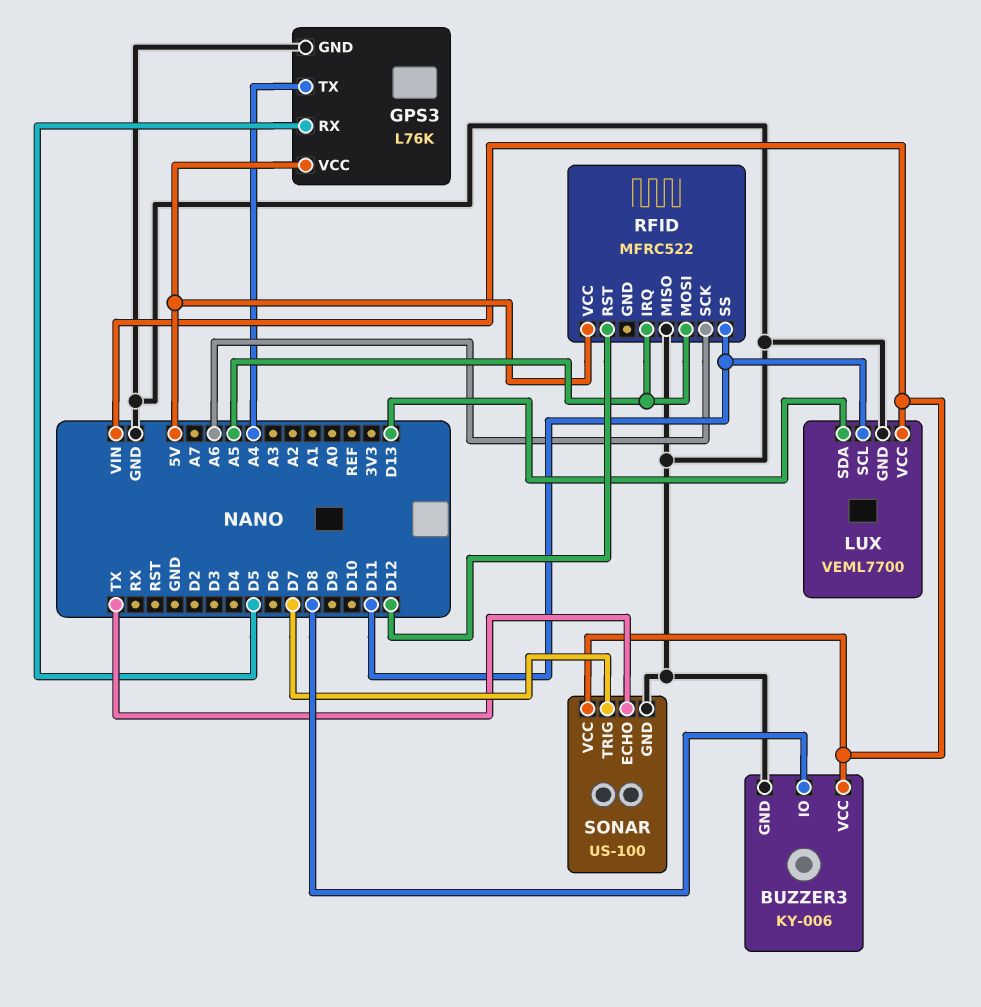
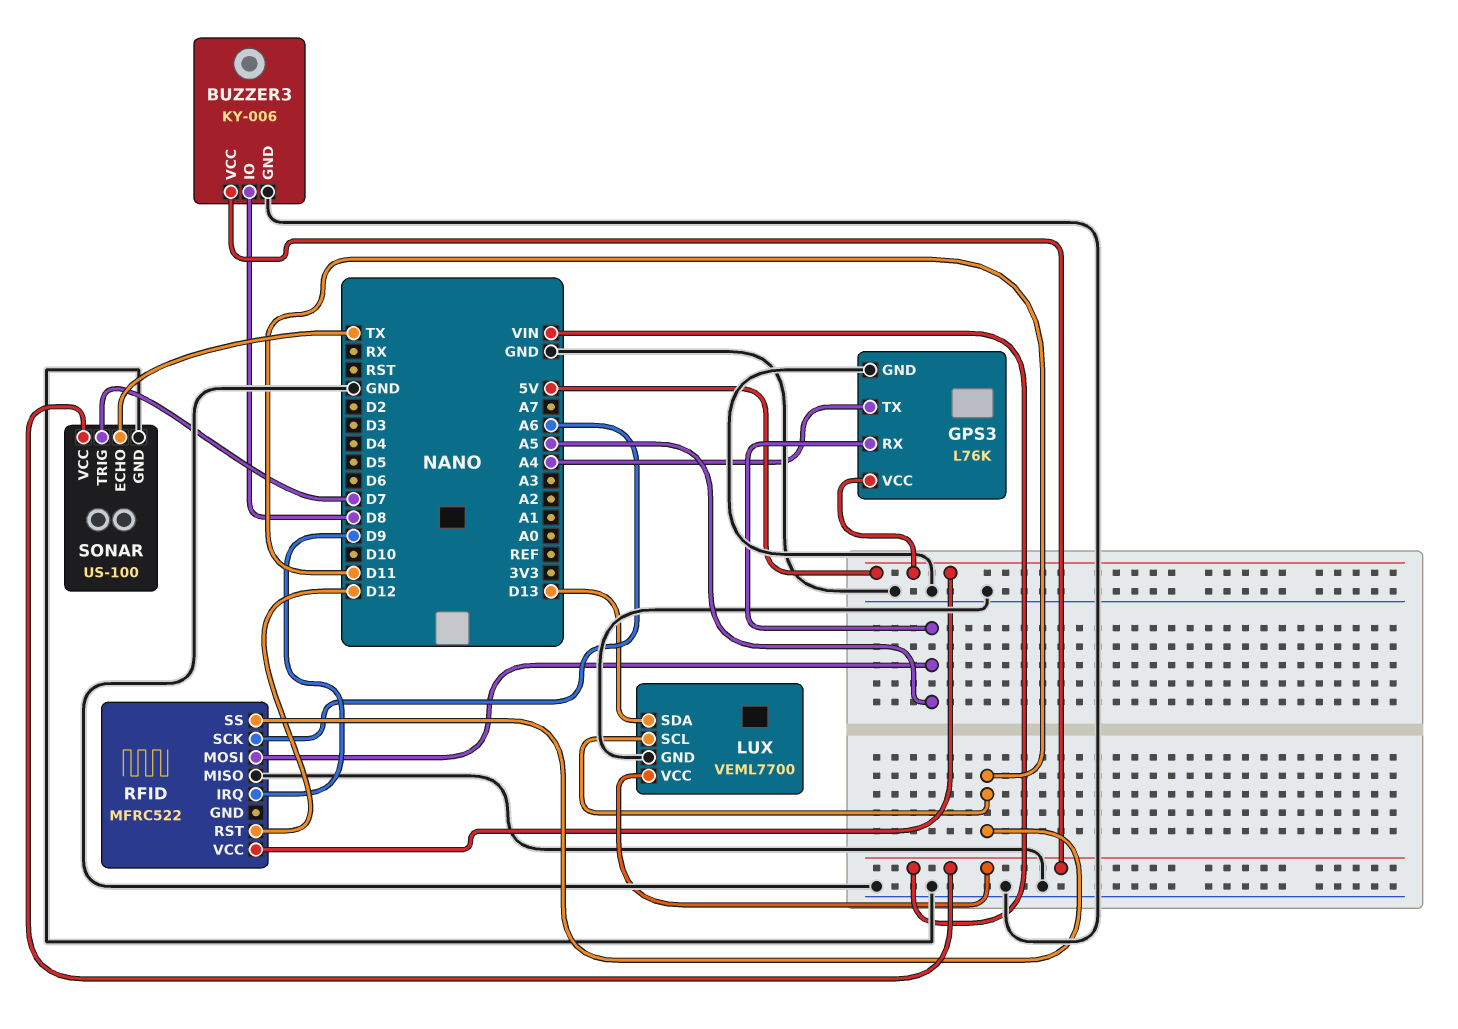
GPS3 pin RX: D5 -> A5
RFID pin IRQ: A5 -> D9

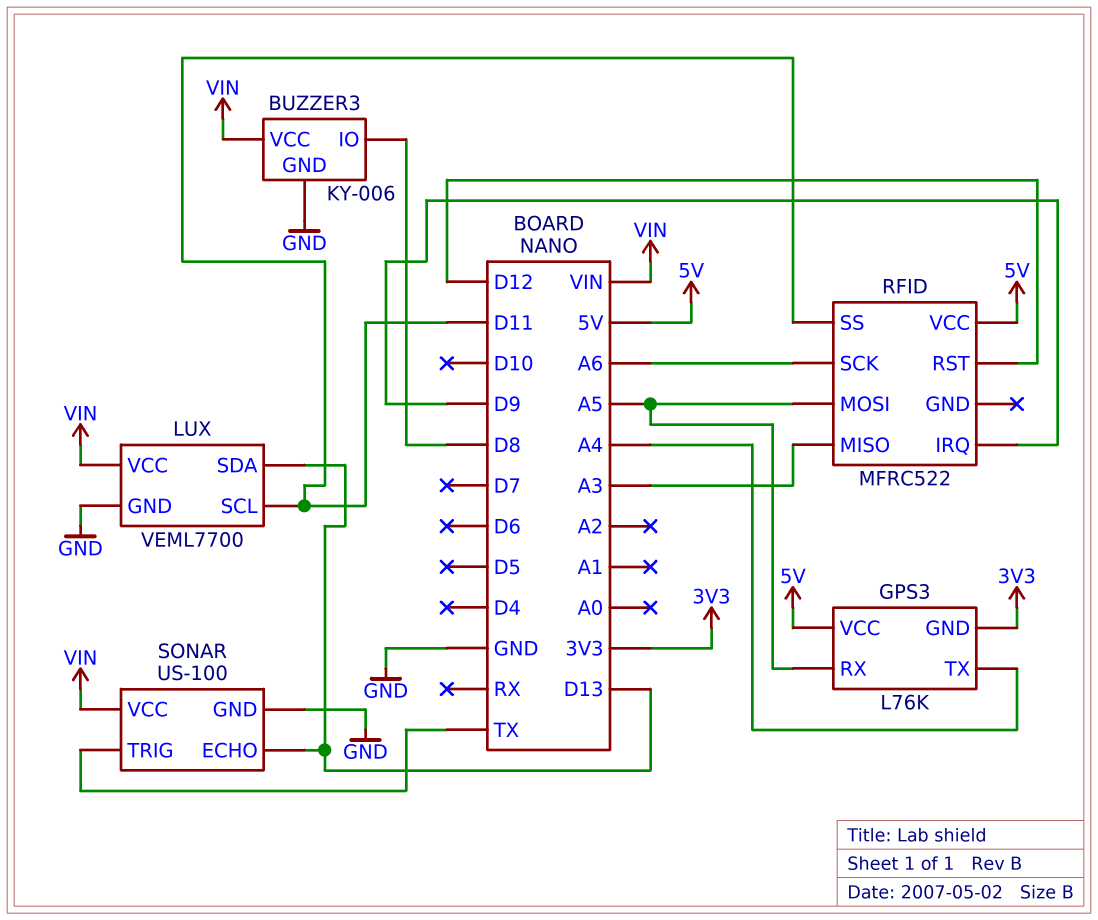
GPS3 pin GND: GND -> 3V3
RFID pin MISO: GND -> A3
SONAR pin ECHO: TX -> D13
SONAR pin TRIG: D7 -> TX

